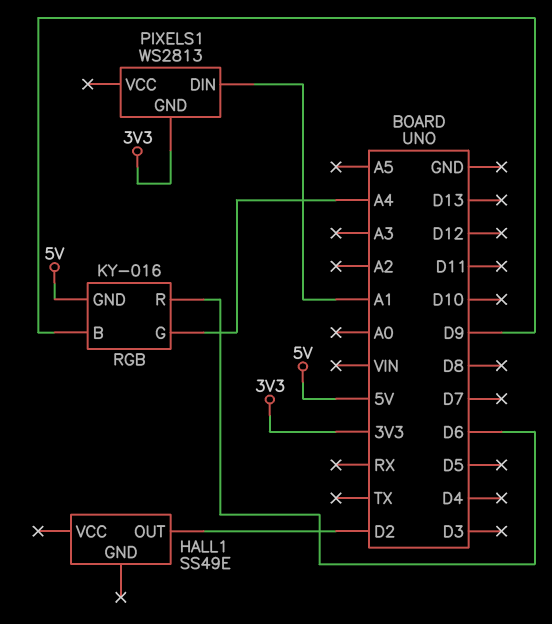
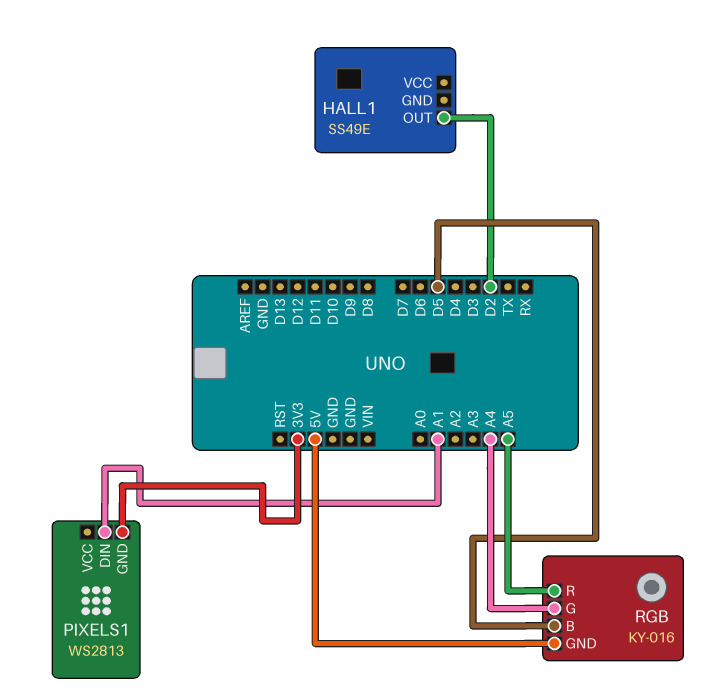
RGB pin B: D9 -> D5
RGB pin R: D6 -> A5

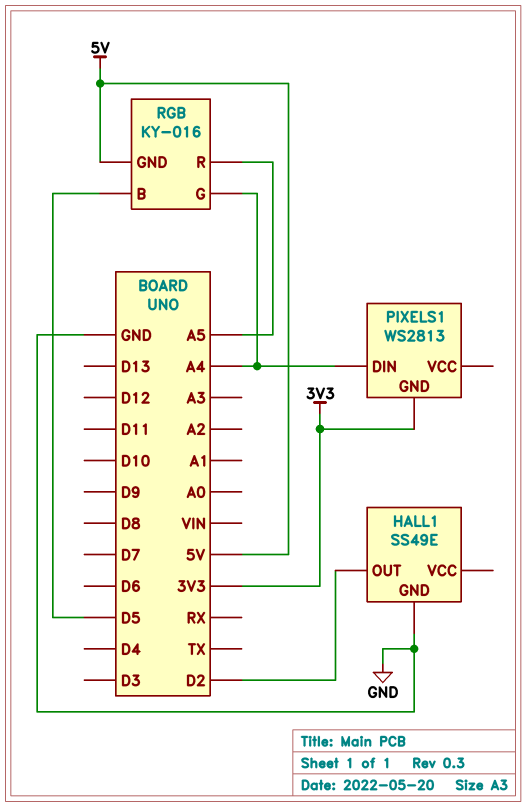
HALL1 pin GND: none -> GND
PIXELS1 pin DIN: A1 -> A4

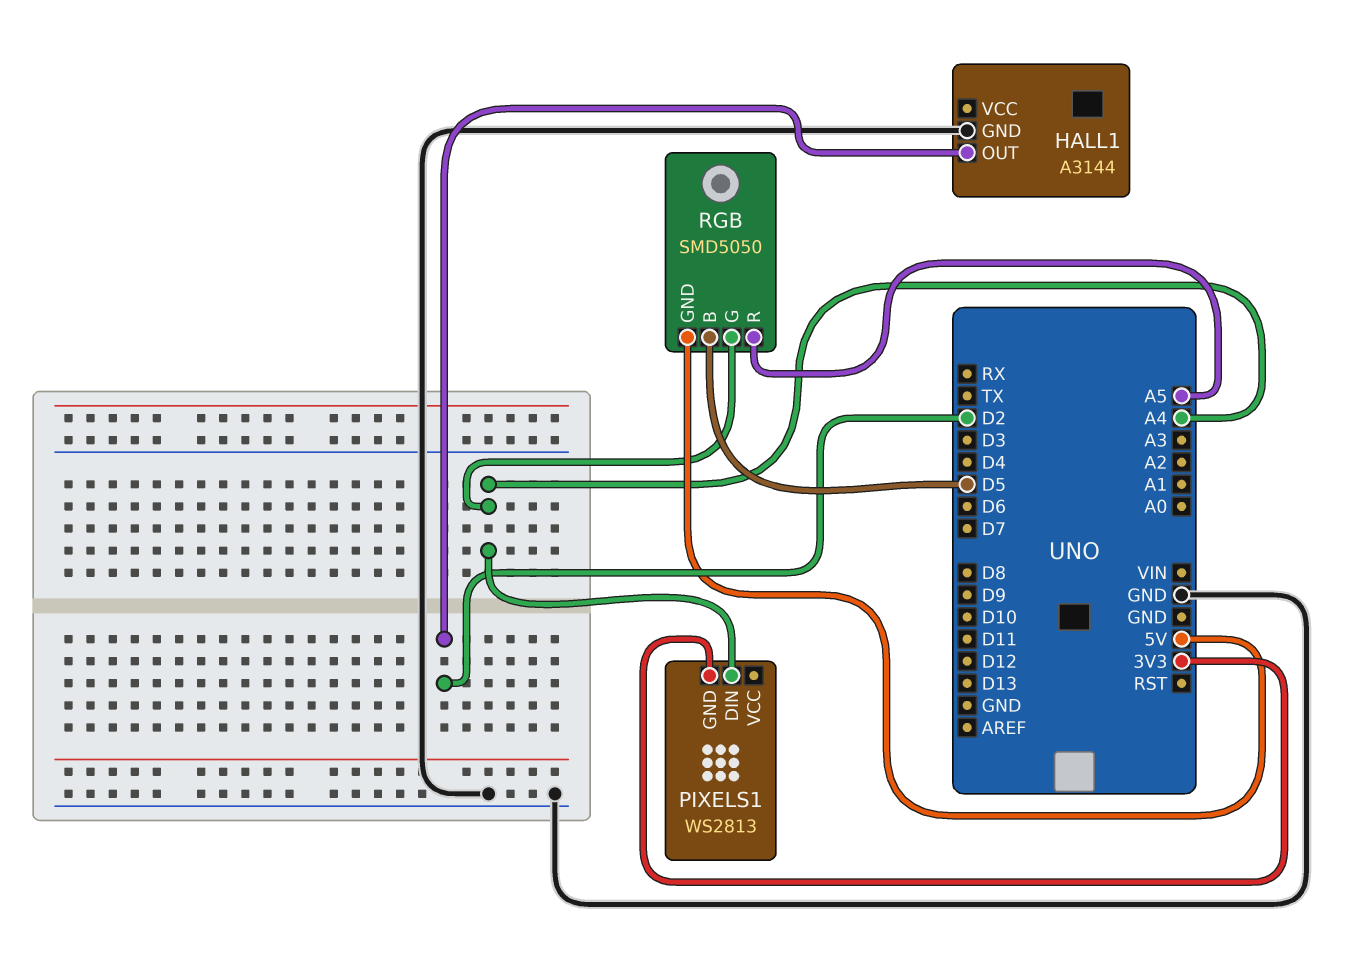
HALL1: SS49E -> A3144
RGB: KY-016 -> SMD5050

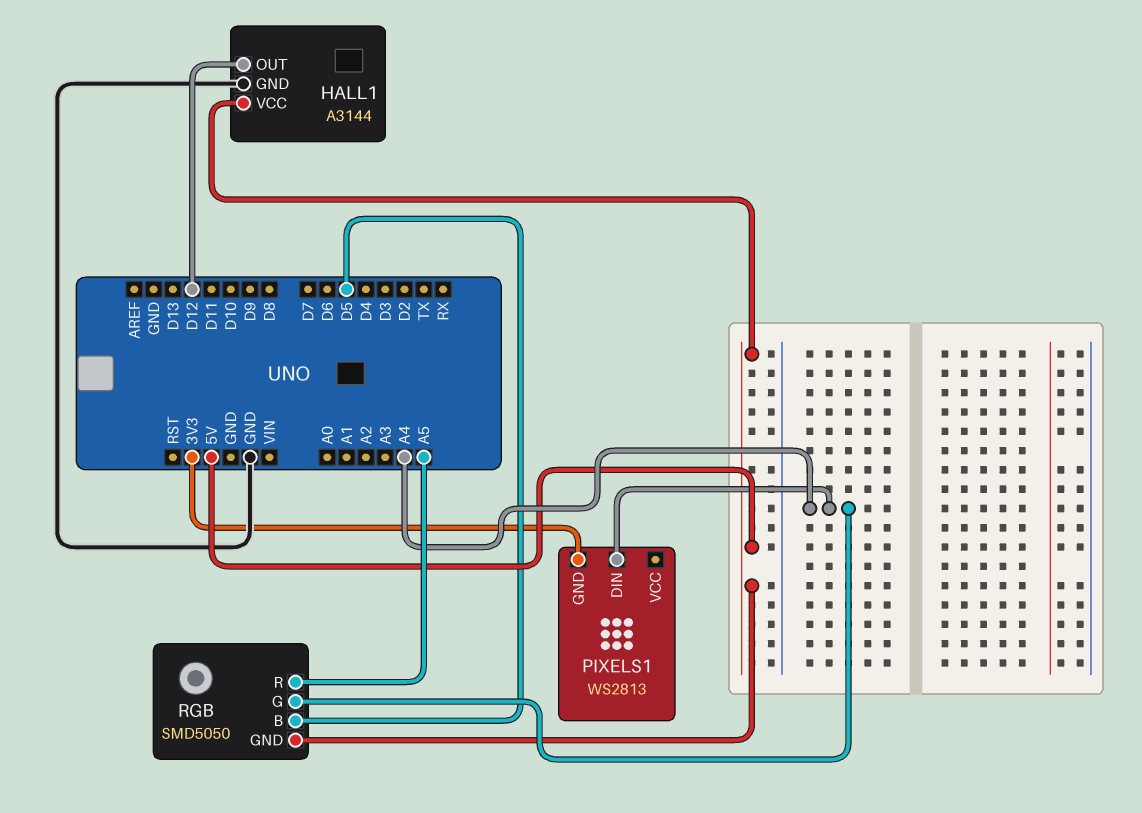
HALL1 pin OUT: D2 -> D12
HALL1 pin VCC: none -> 5V

